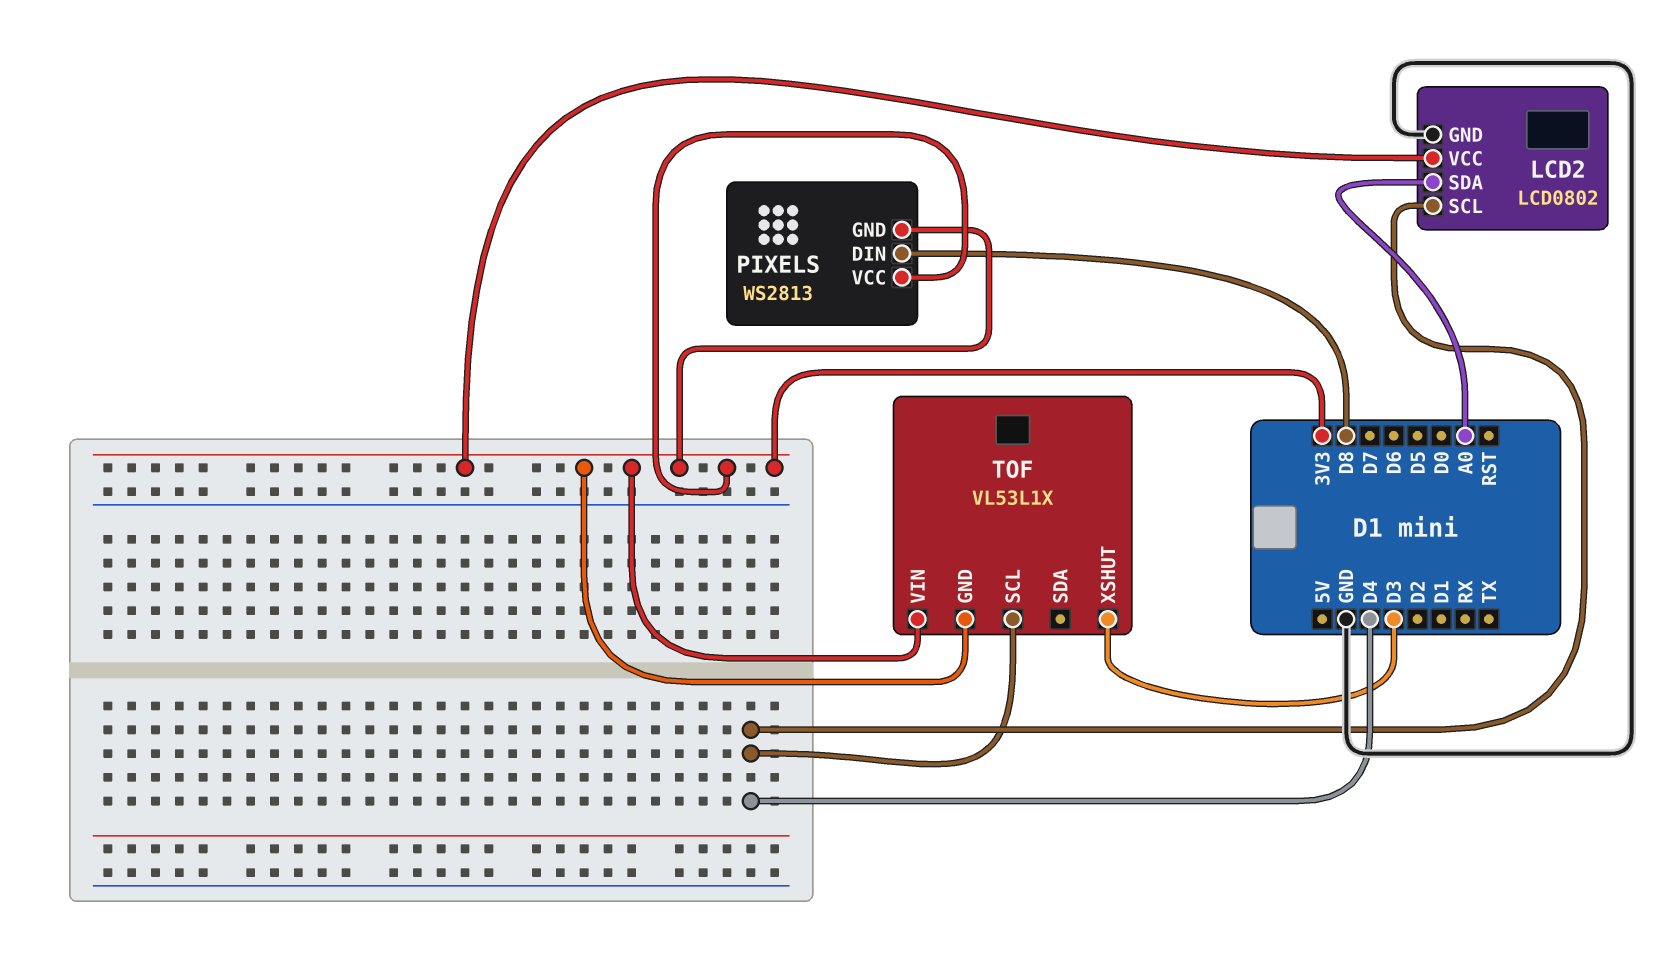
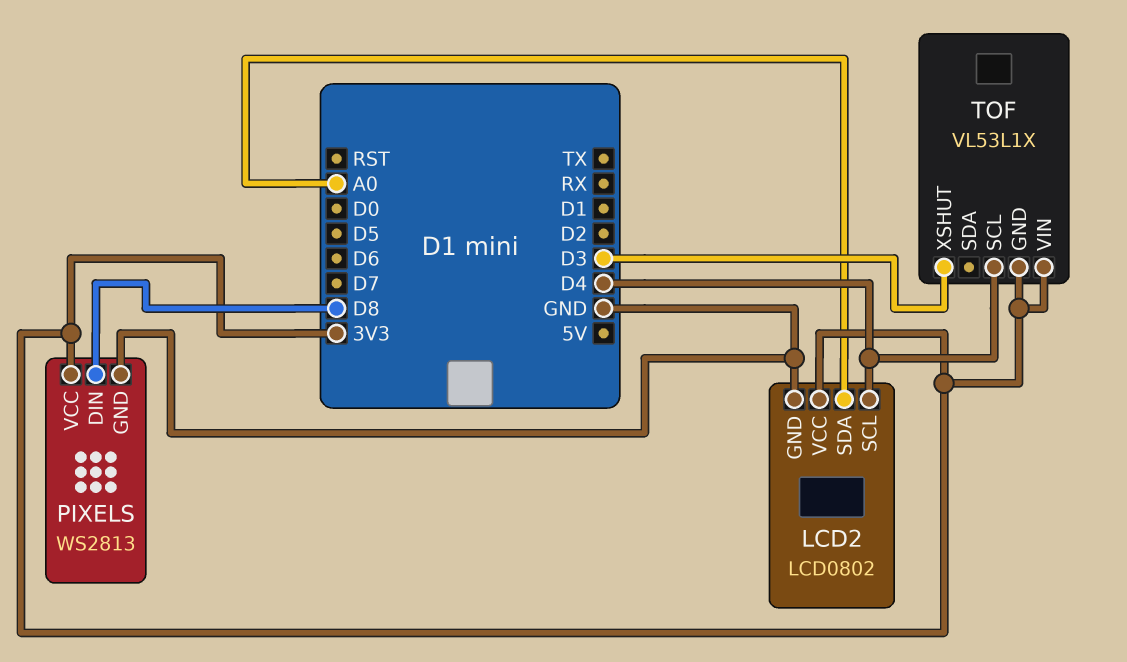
PIXELS pin GND: 3V3 -> GND

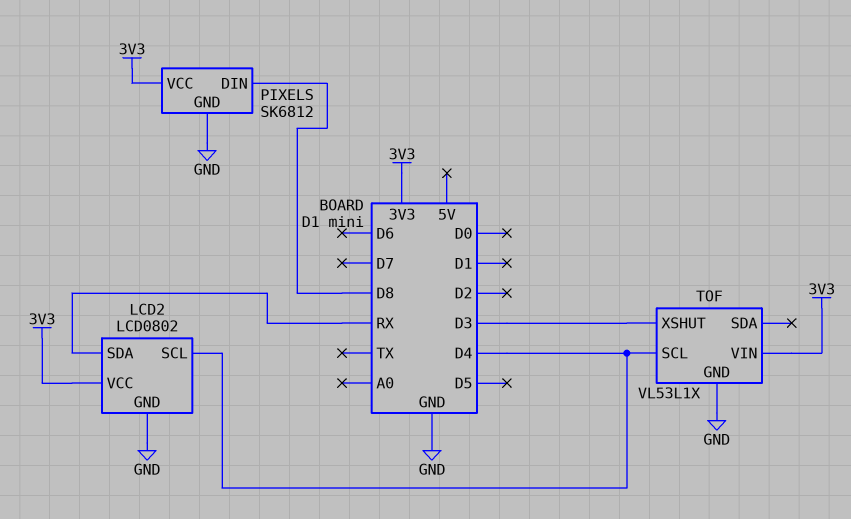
LCD2 pin SDA: A0 -> RX
PIXELS: WS2813 -> SK6812
TOF pin GND: 3V3 -> GND

